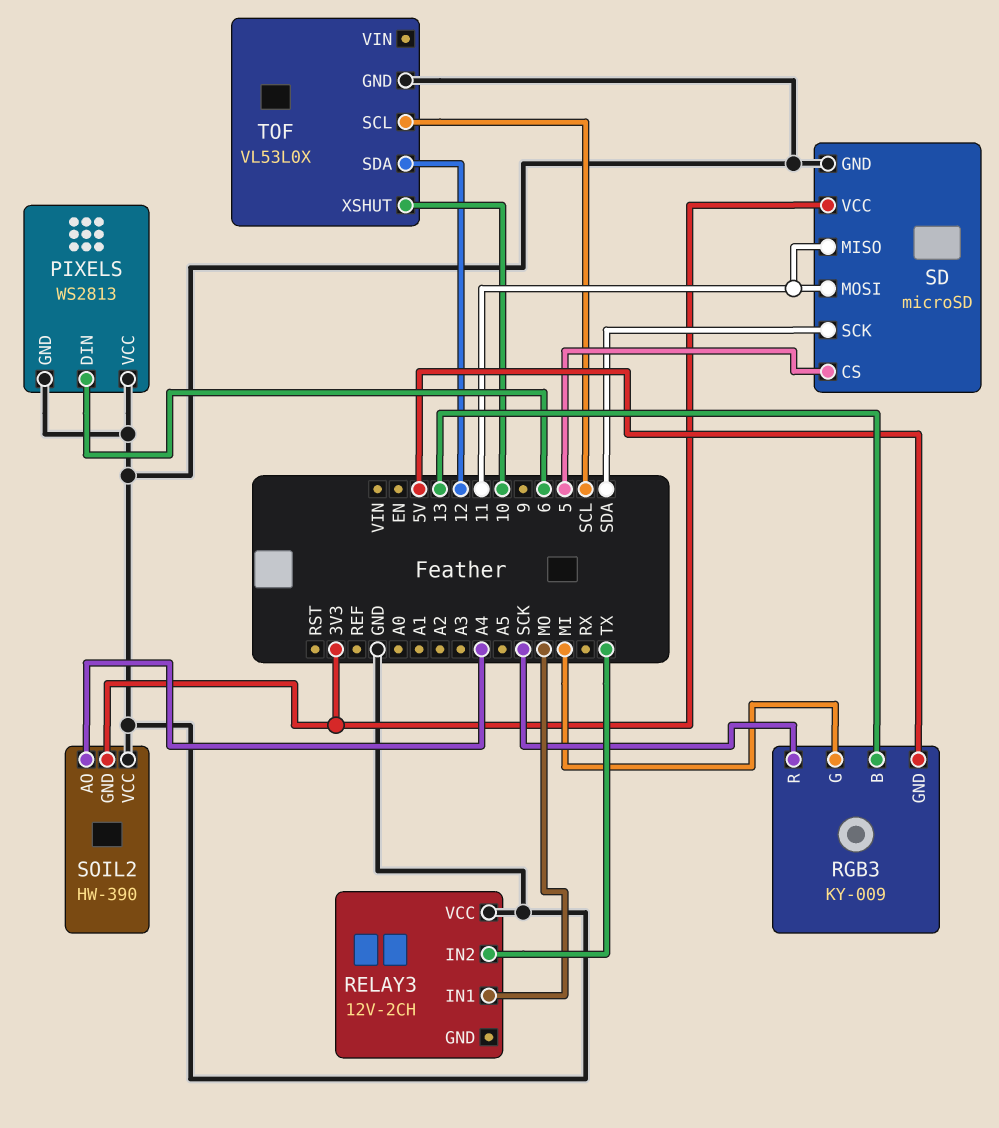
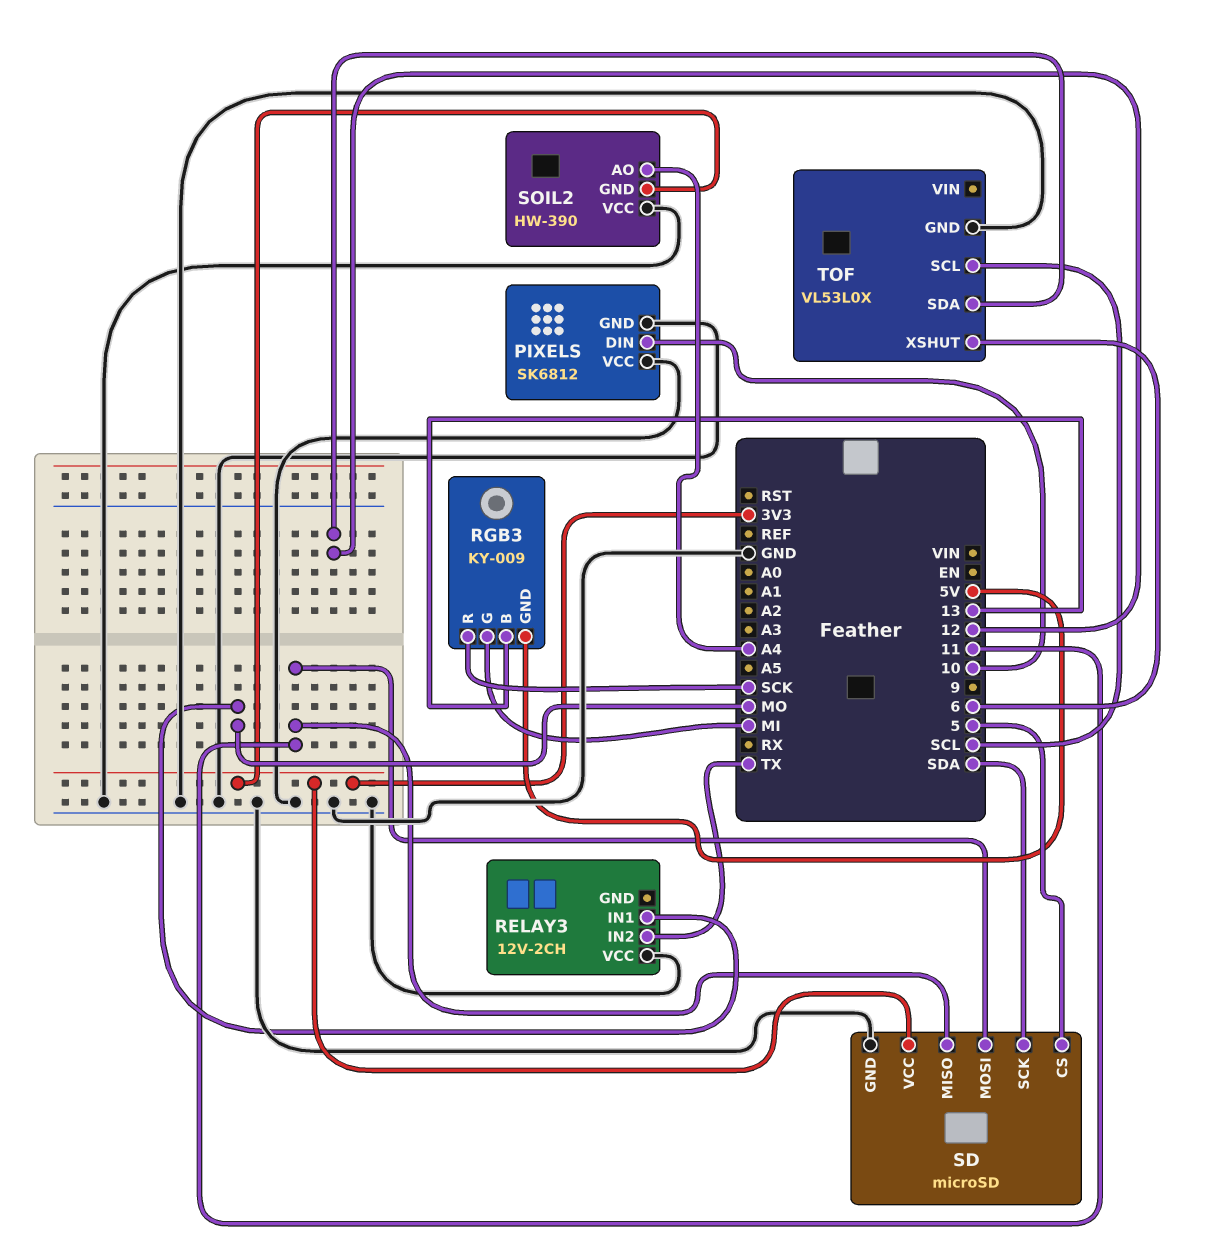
PIXELS: WS2813 -> SK6812
PIXELS pin DIN: 6 -> 10
TOF pin XSHUT: 10 -> 6

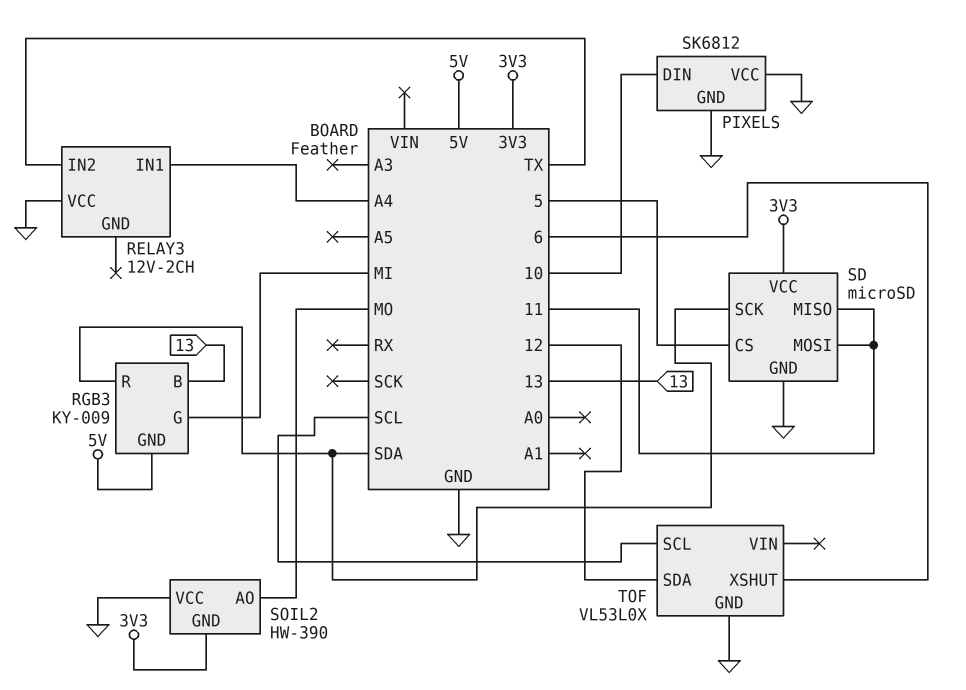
RELAY3 pin IN1: MO -> A4
RGB3 pin R: SCK -> SDA
SOIL2 pin AO: A4 -> MO

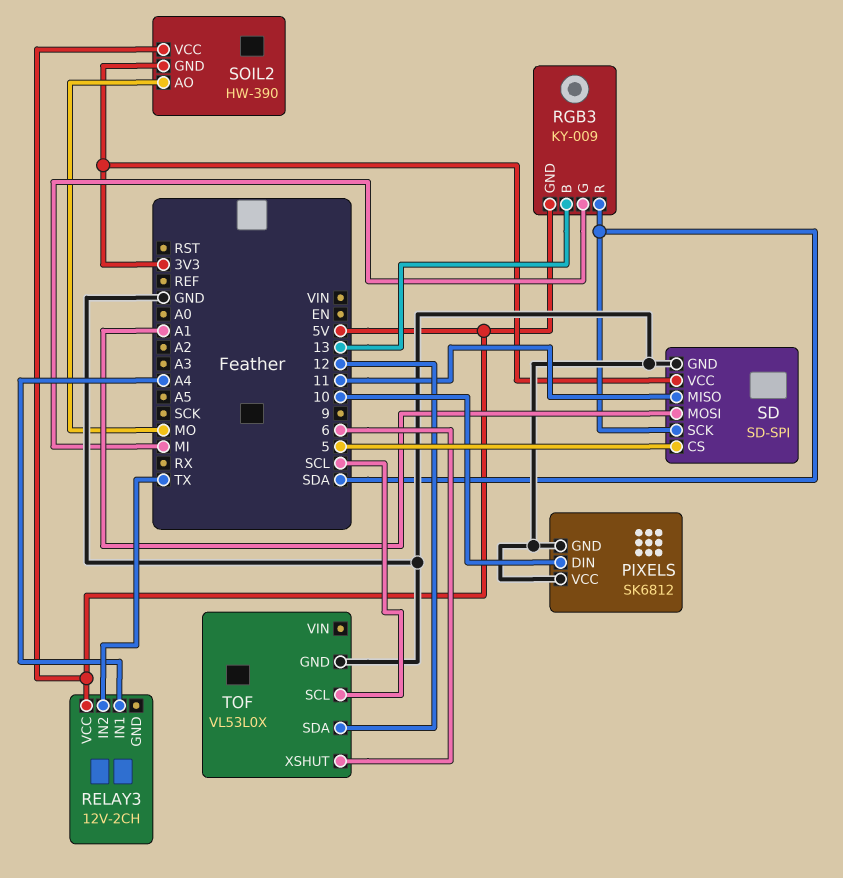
RELAY3 pin VCC: GND -> 5V
SD: microSD -> SD-SPI
SD pin MOSI: 11 -> A1
SOIL2 pin VCC: GND -> 5V

